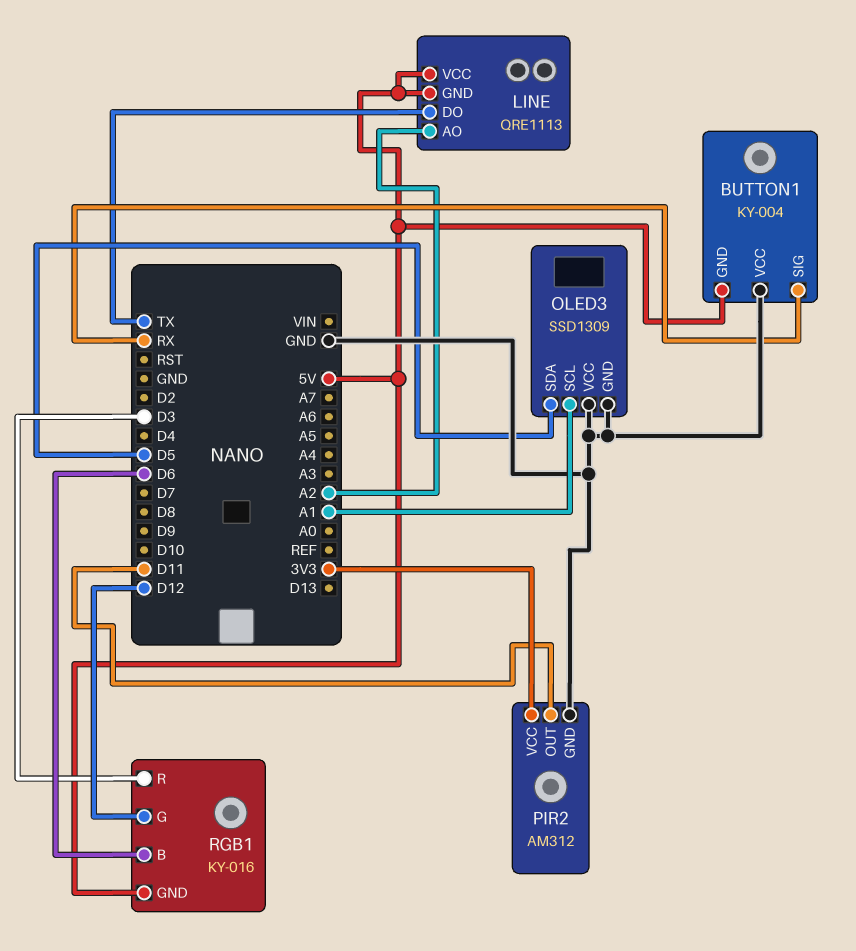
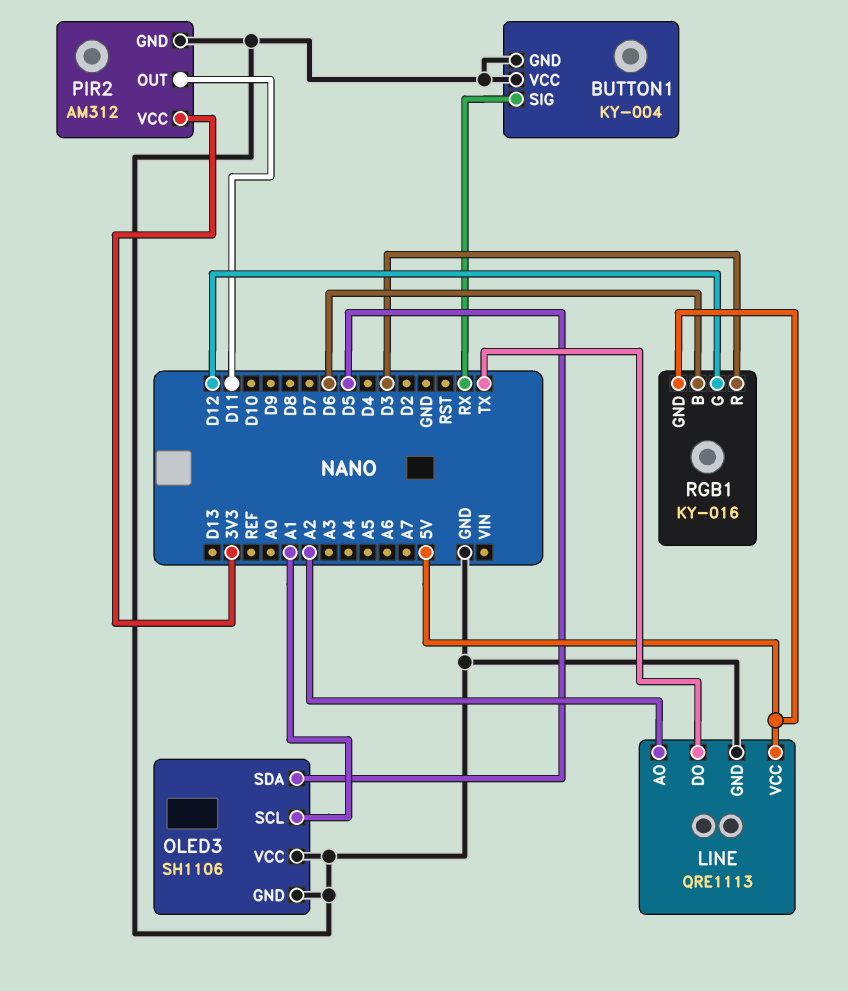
BUTTON1 pin GND: 5V -> GND
LINE pin GND: 5V -> GND
OLED3: SSD1309 -> SH1106

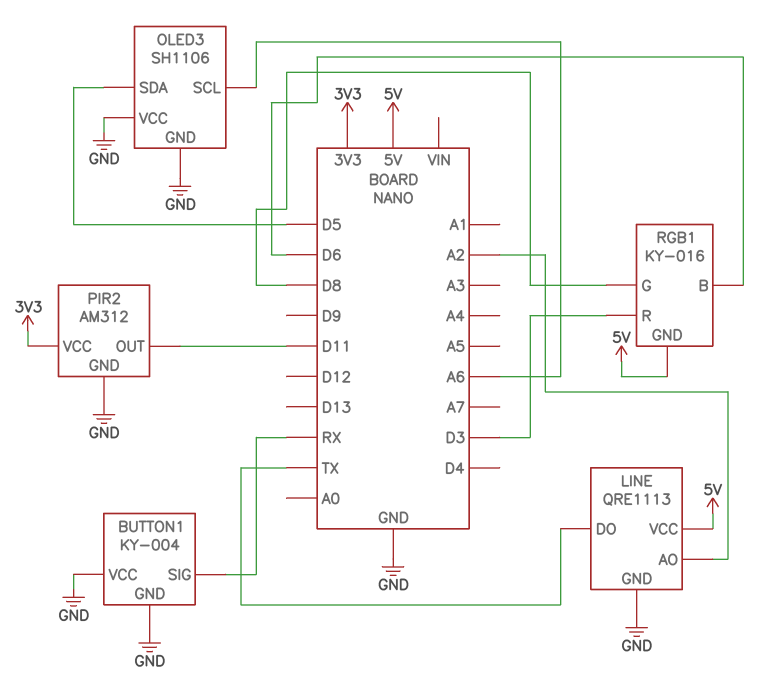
OLED3 pin SCL: A1 -> A6
RGB1 pin G: D12 -> D8

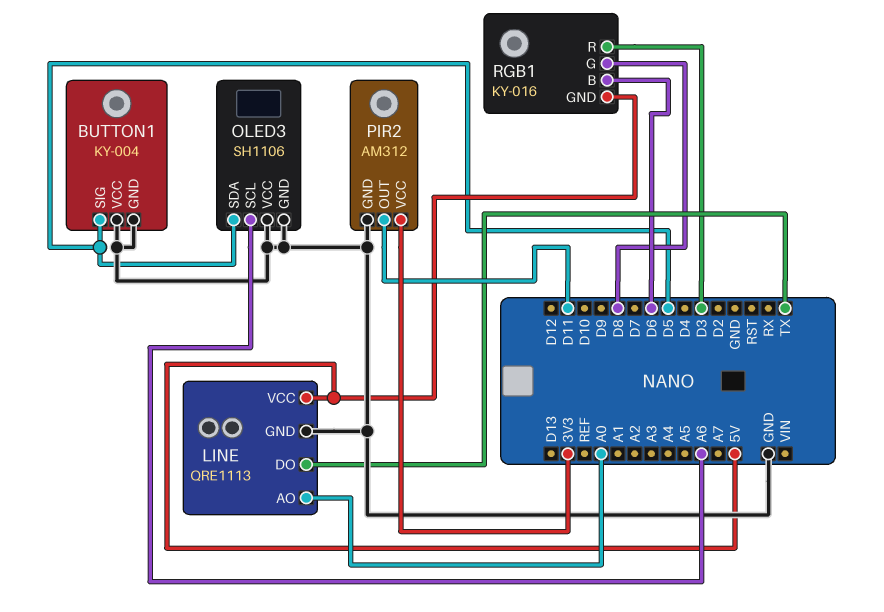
BUTTON1 pin SIG: RX -> D5
LINE pin AO: A2 -> A0

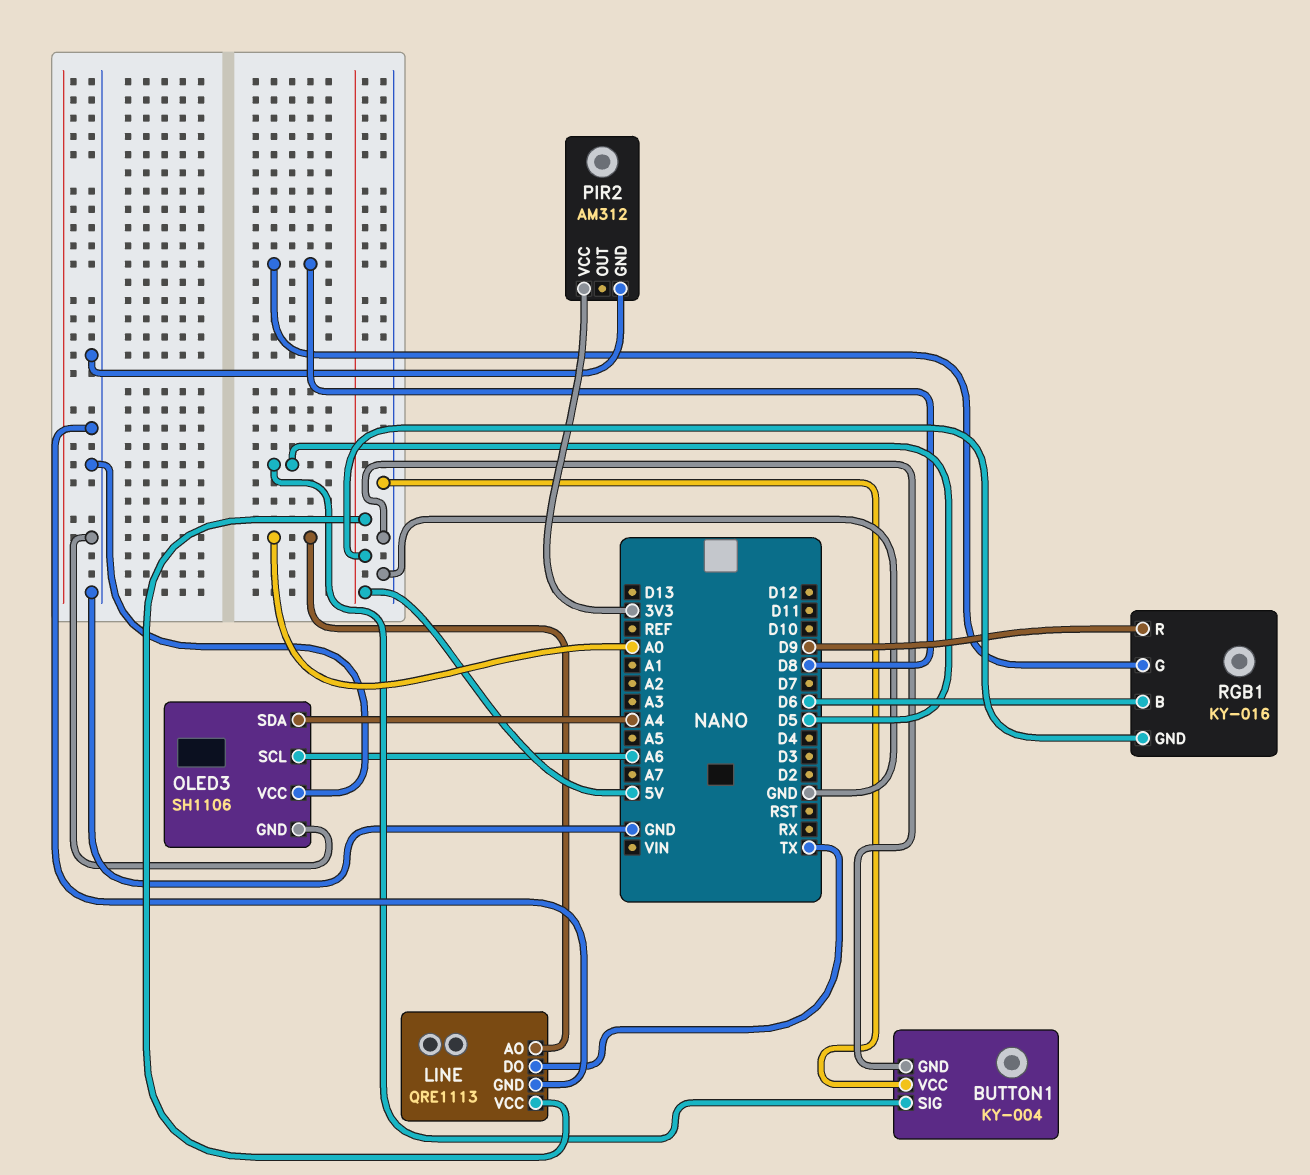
OLED3 pin SDA: D5 -> A4
PIR2 pin OUT: D11 -> none
RGB1 pin R: D3 -> D9

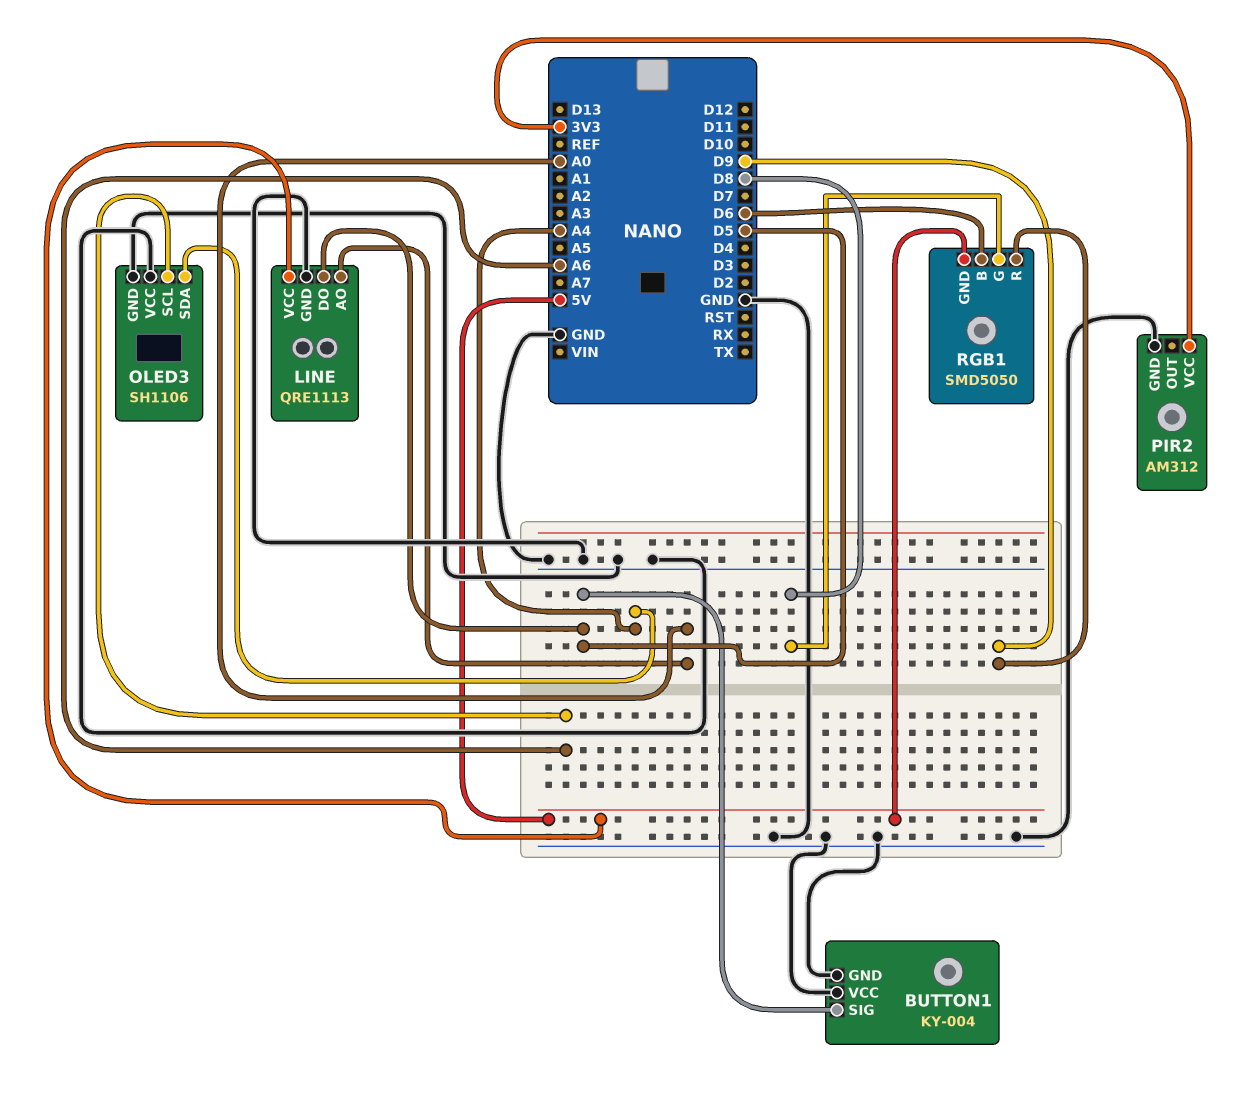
LINE pin DO: TX -> D5
RGB1: KY-016 -> SMD5050

